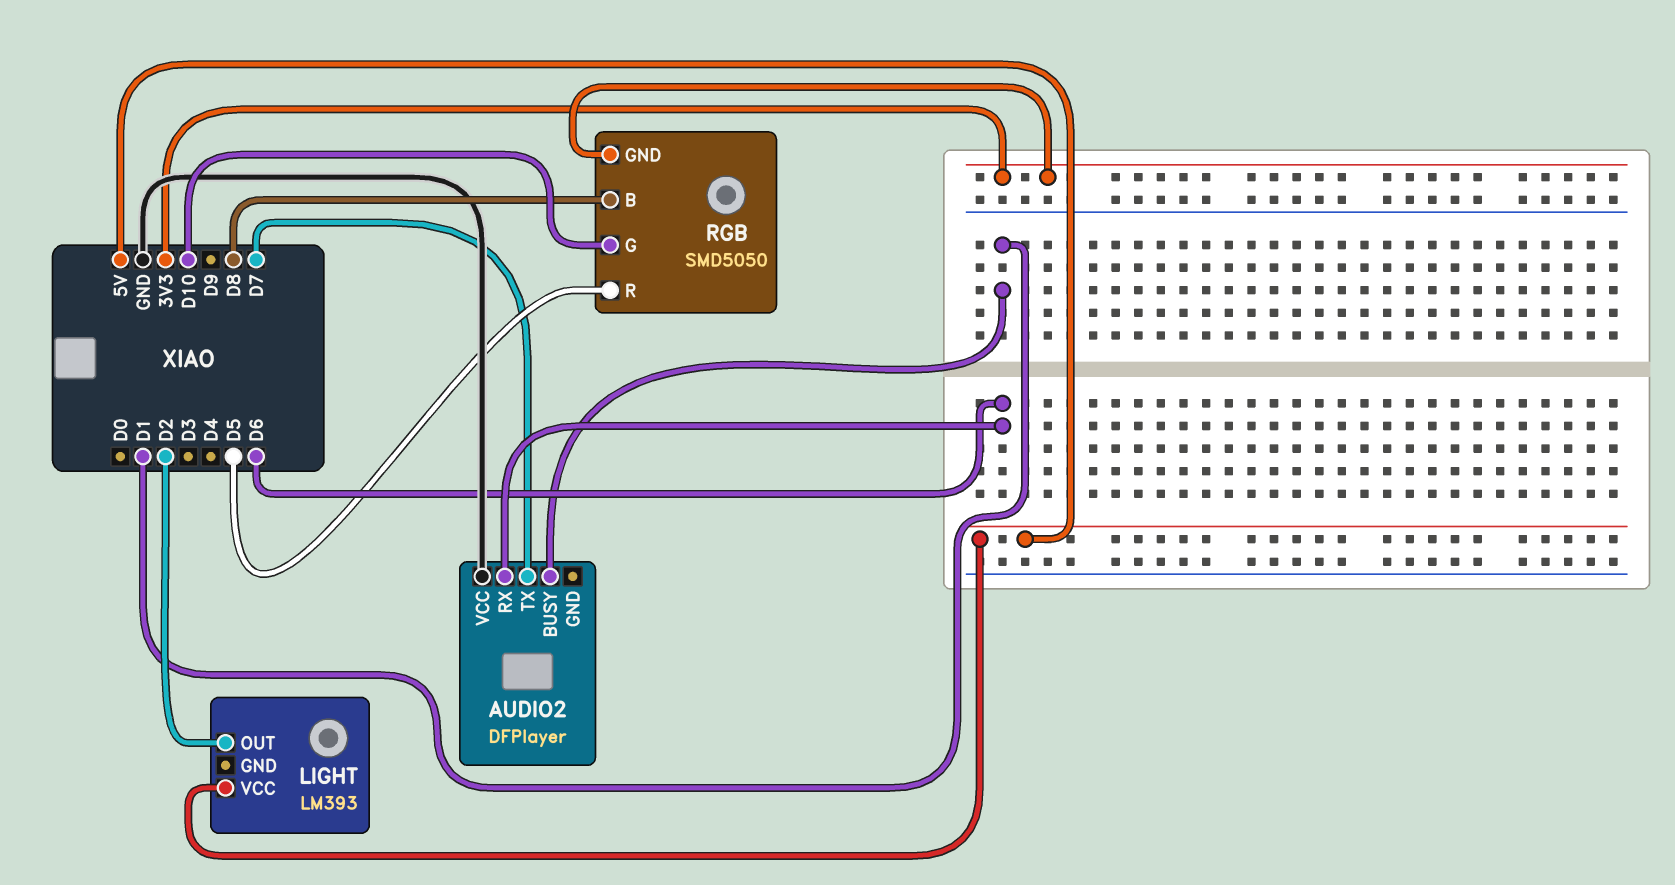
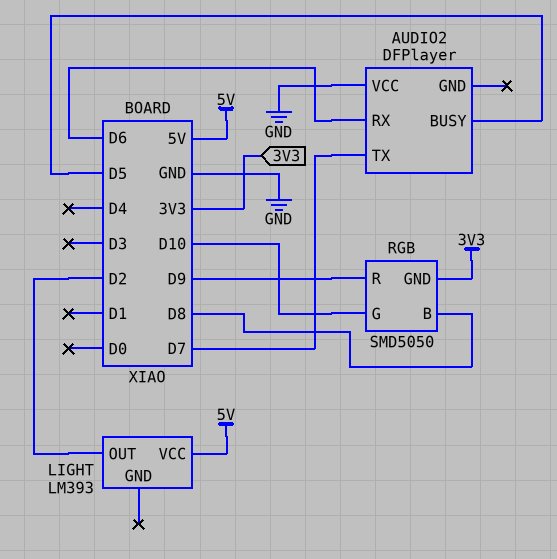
AUDIO2 pin BUSY: D1 -> D5
RGB pin R: D5 -> D9

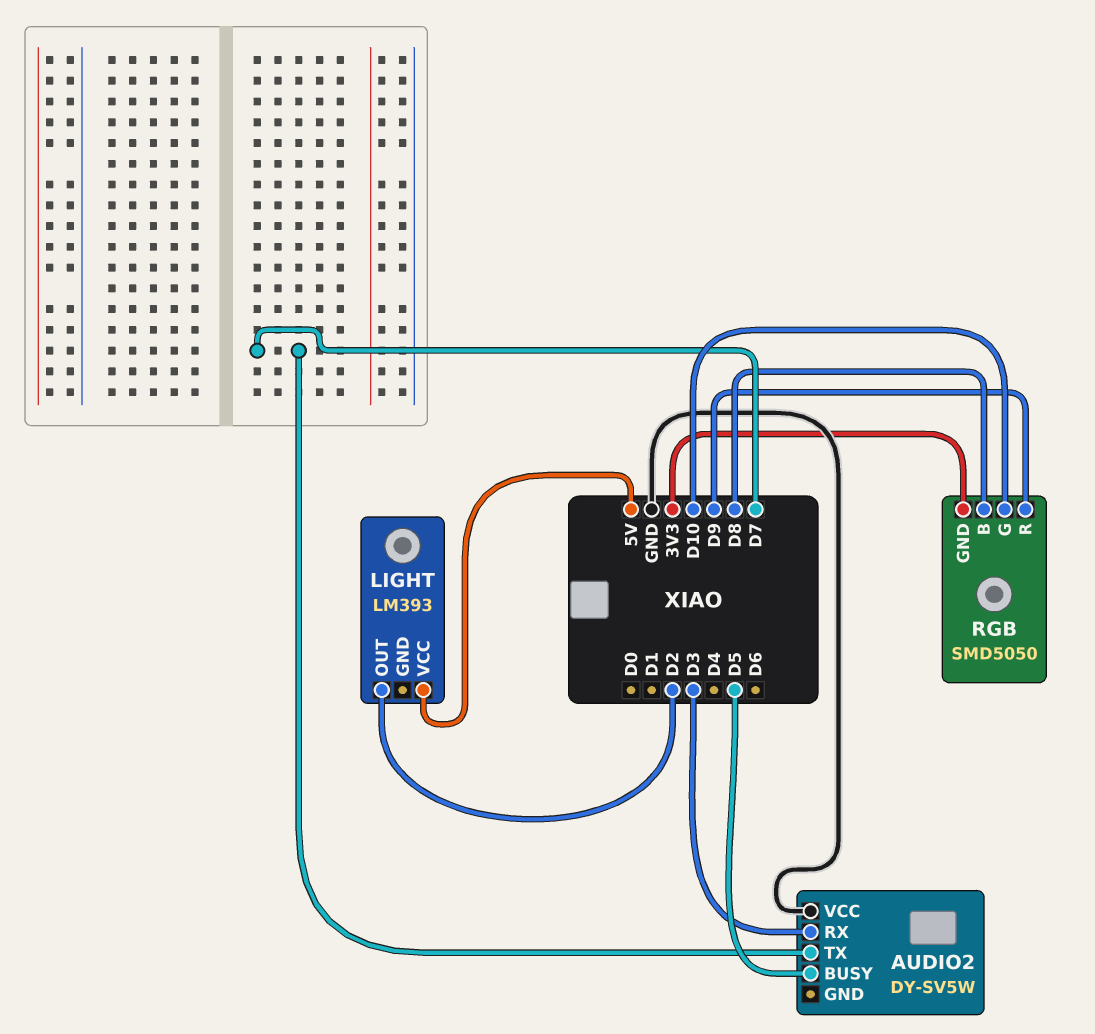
AUDIO2: DFPlayer -> DY-SV5W
AUDIO2 pin RX: D6 -> D3

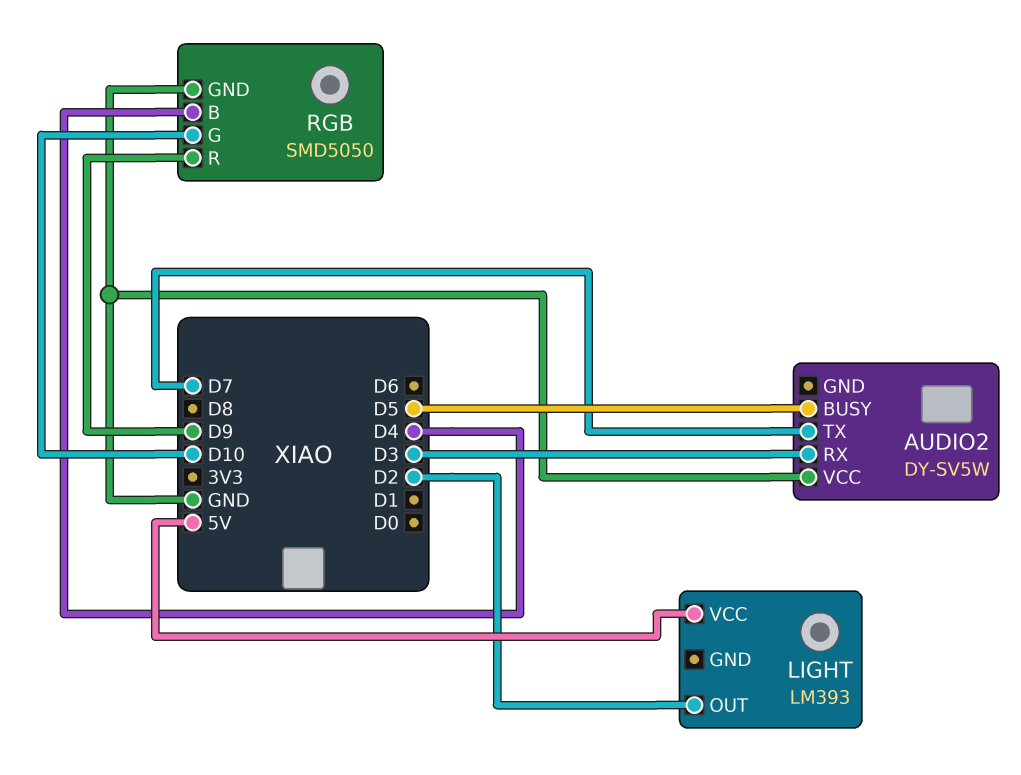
RGB pin B: D8 -> D4
RGB pin GND: 3V3 -> GND

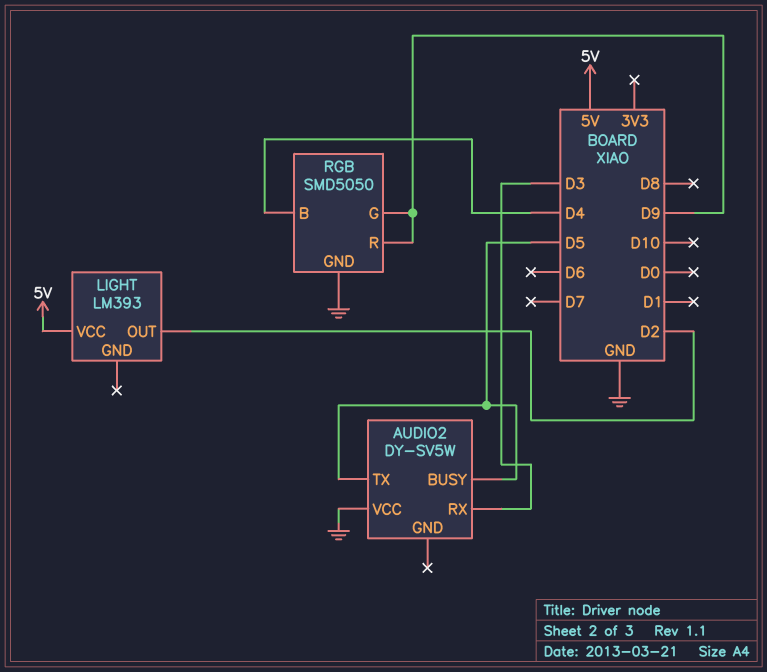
AUDIO2 pin TX: D7 -> D5
RGB pin G: D10 -> D9

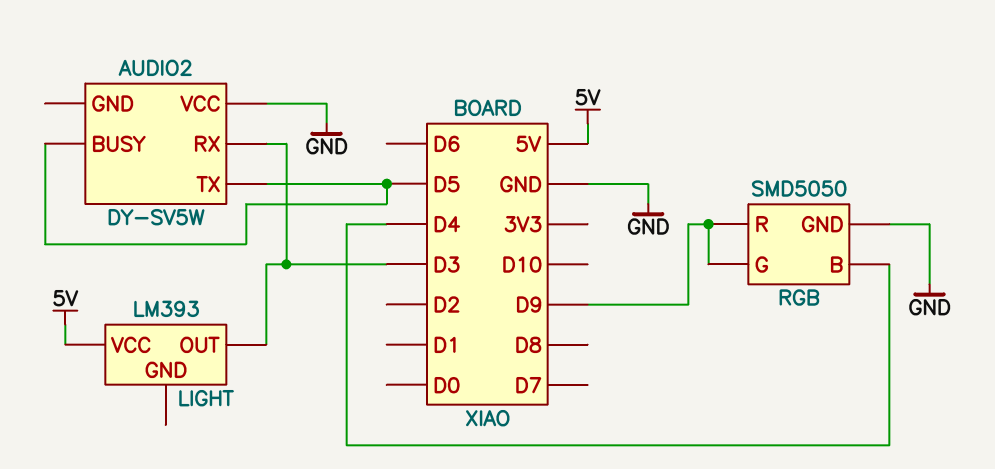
LIGHT pin OUT: D2 -> D3

